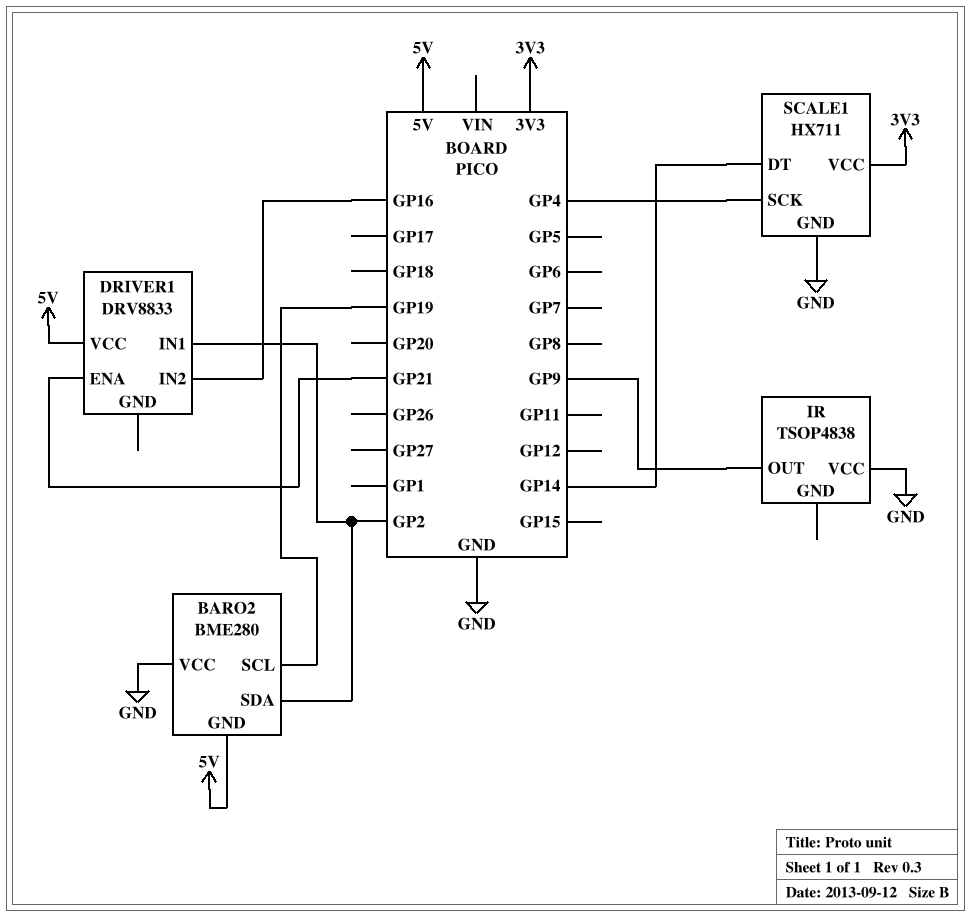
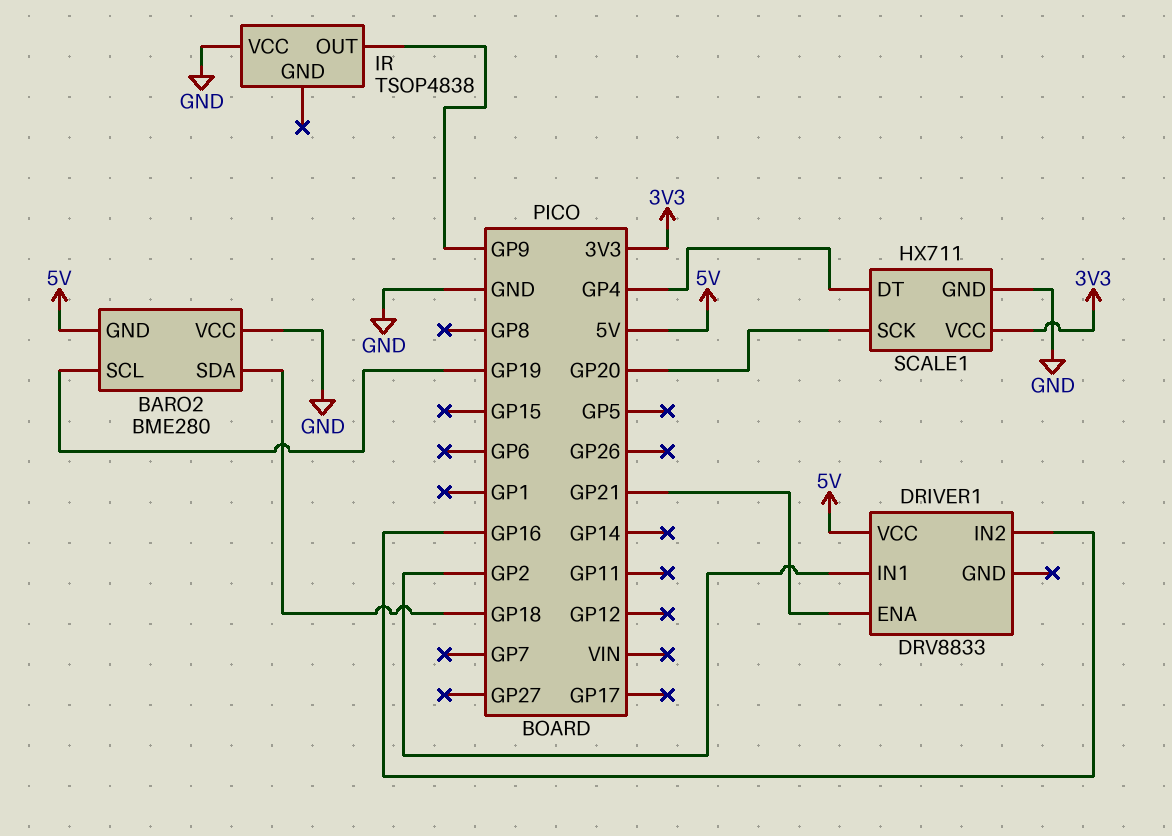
BARO2 pin SDA: GP2 -> GP18
SCALE1 pin DT: GP14 -> GP4
SCALE1 pin SCK: GP4 -> GP20

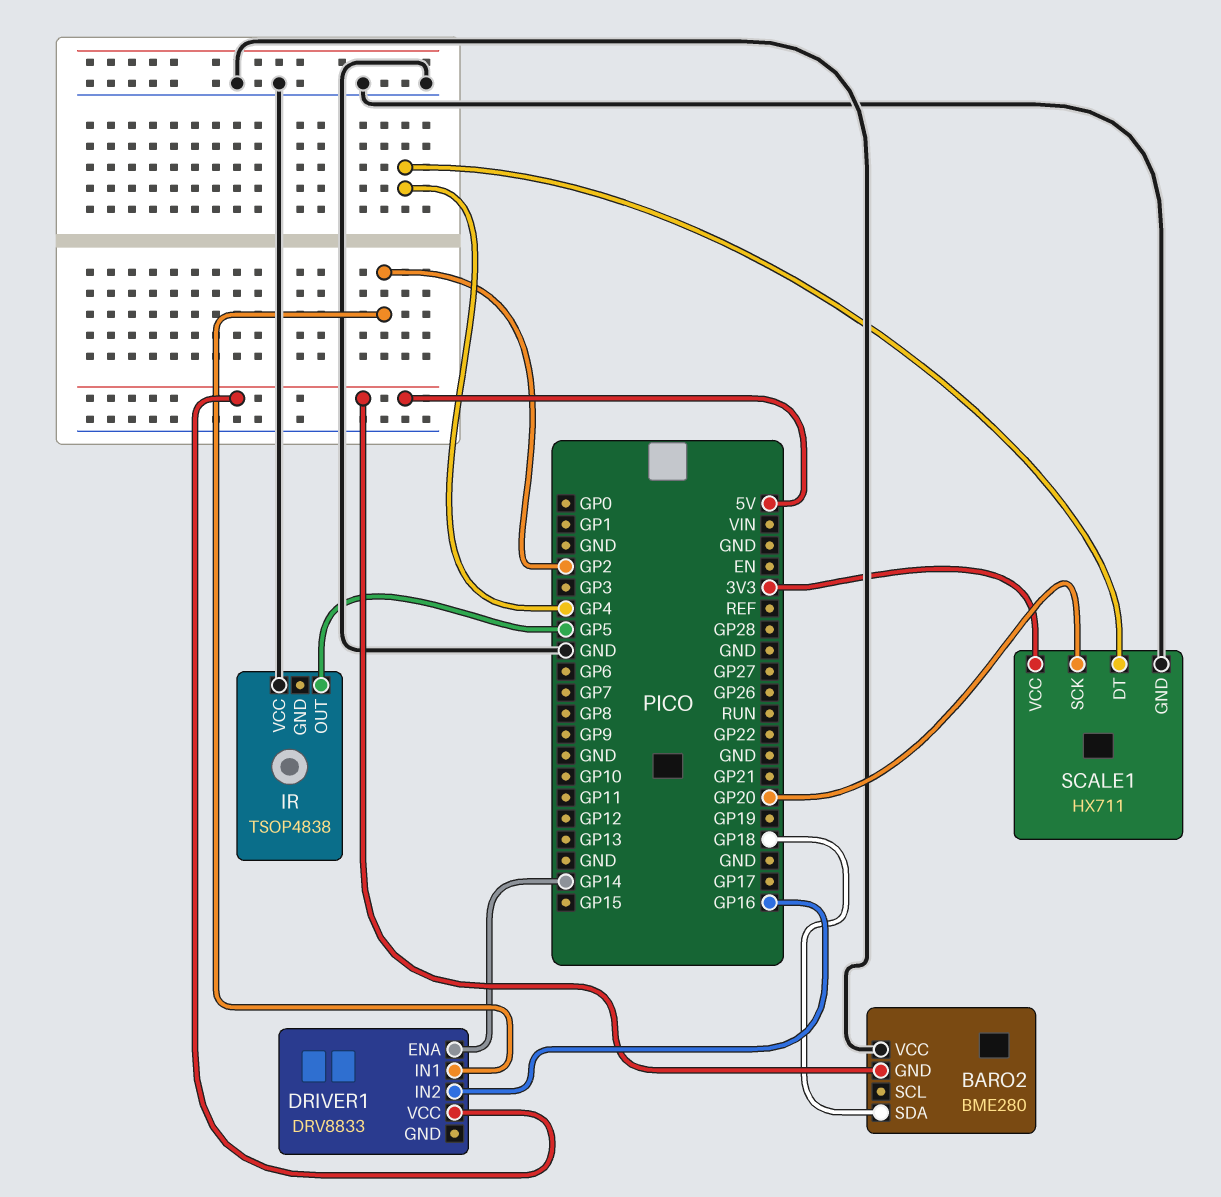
BARO2 pin SCL: GP19 -> none
DRIVER1 pin ENA: GP21 -> GP14
IR pin OUT: GP9 -> GP5

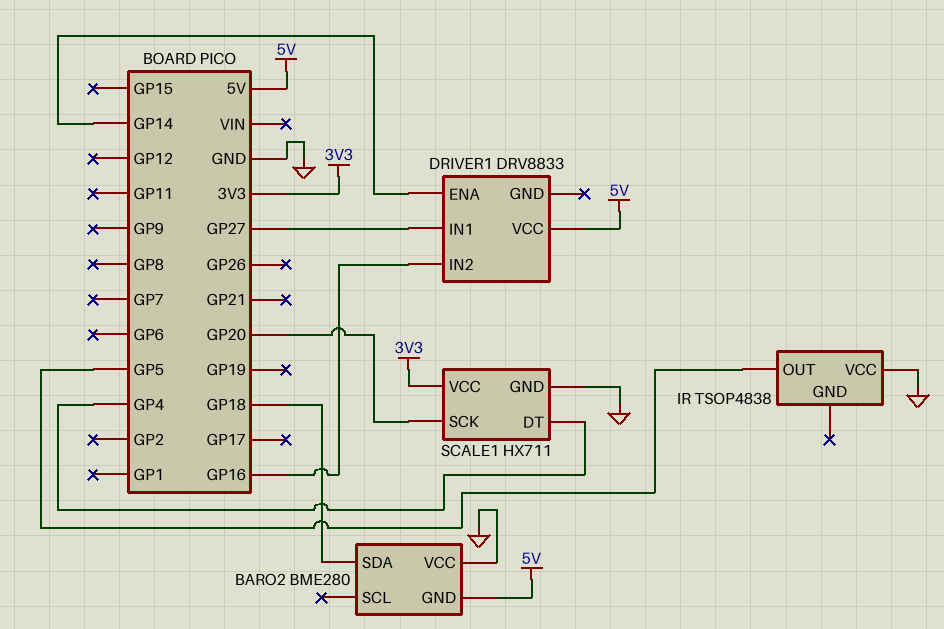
DRIVER1 pin IN1: GP2 -> GP27

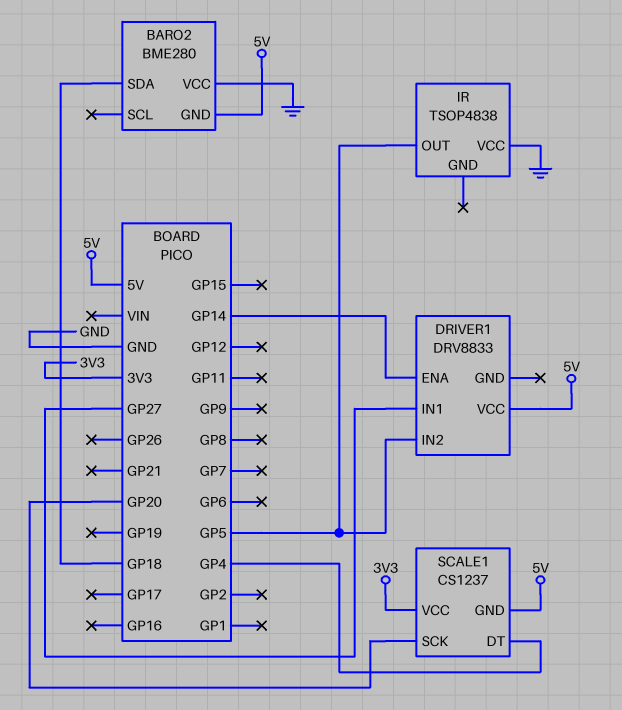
DRIVER1 pin IN2: GP16 -> GP5
SCALE1: HX711 -> CS1237
SCALE1 pin GND: GND -> 5V

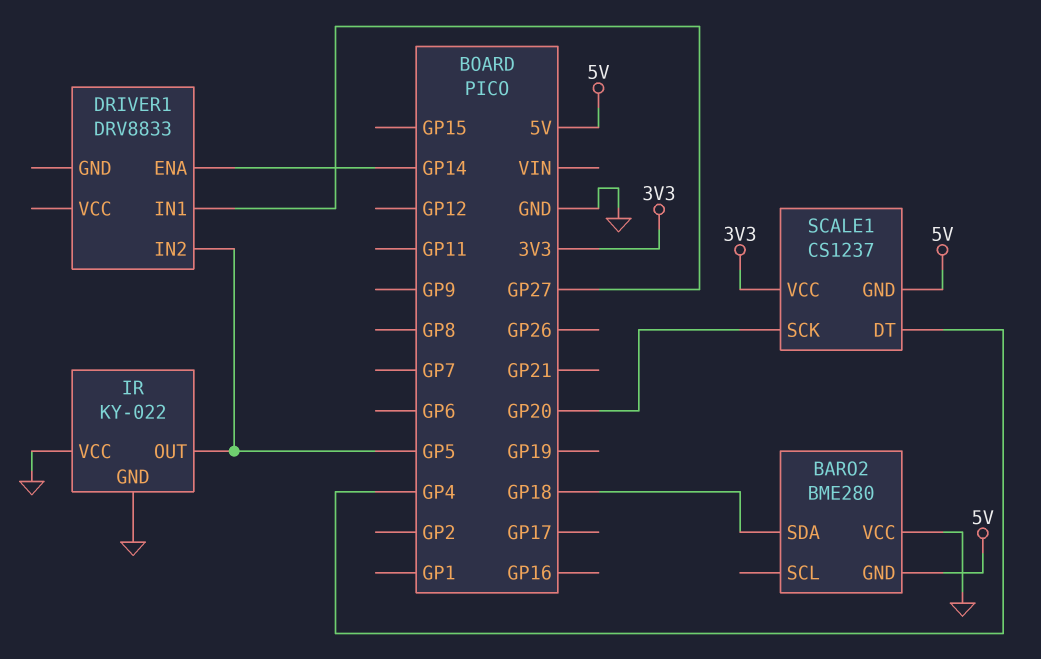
DRIVER1 pin VCC: 5V -> none
IR: TSOP4838 -> KY-022
IR pin GND: none -> GND

